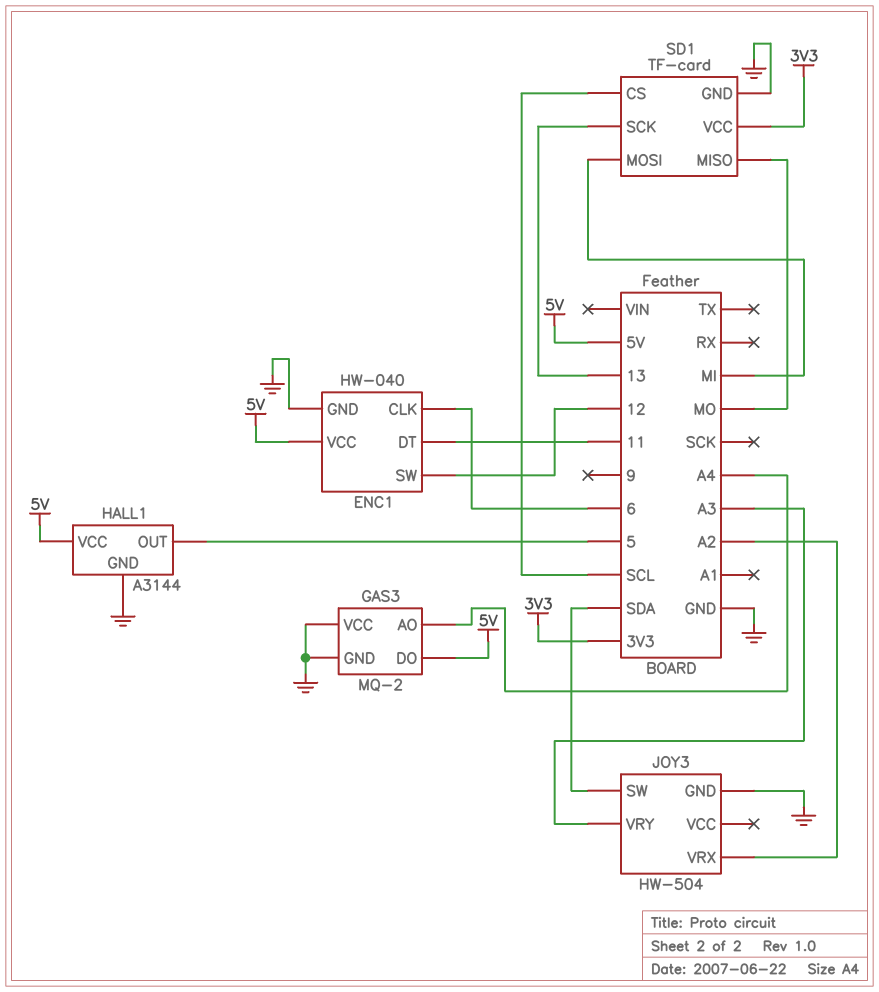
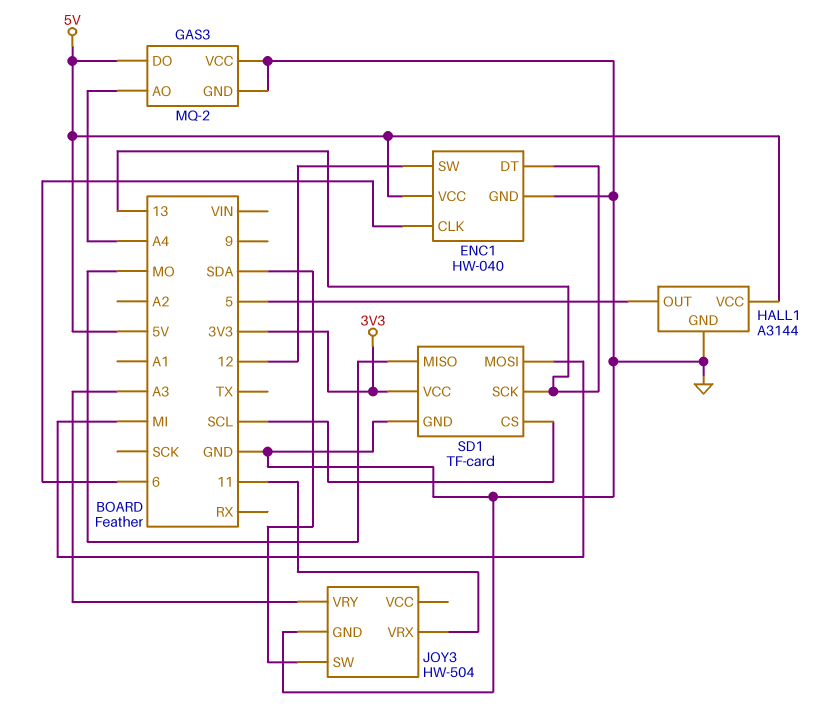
ENC1 pin DT: 11 -> 13
JOY3 pin VRX: A2 -> 11

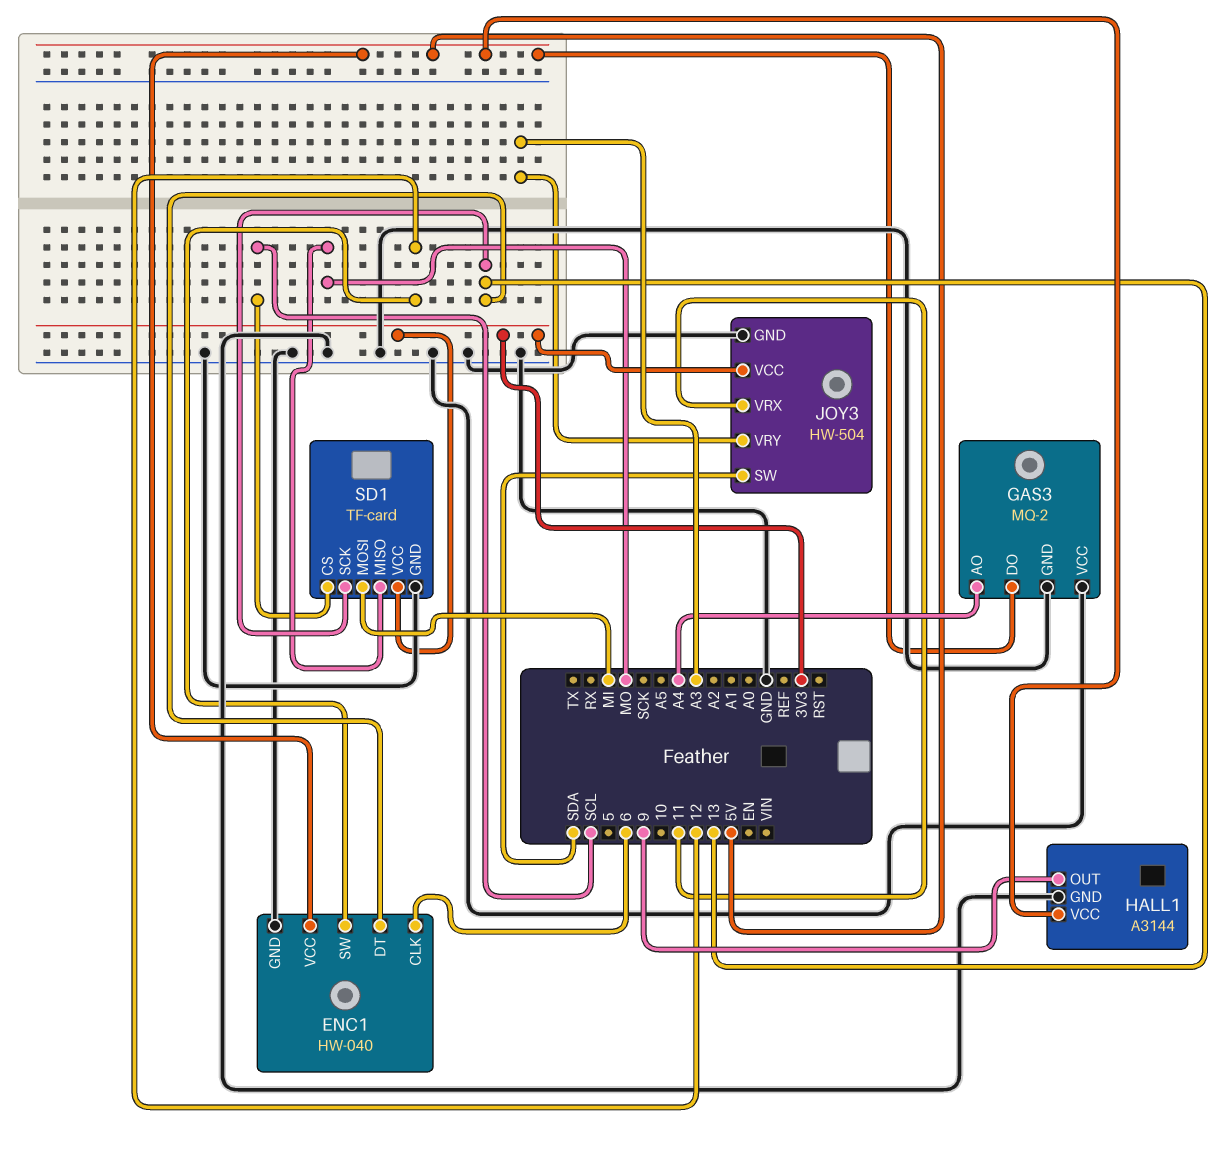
HALL1 pin OUT: 5 -> 9
JOY3 pin VCC: none -> 3V3

